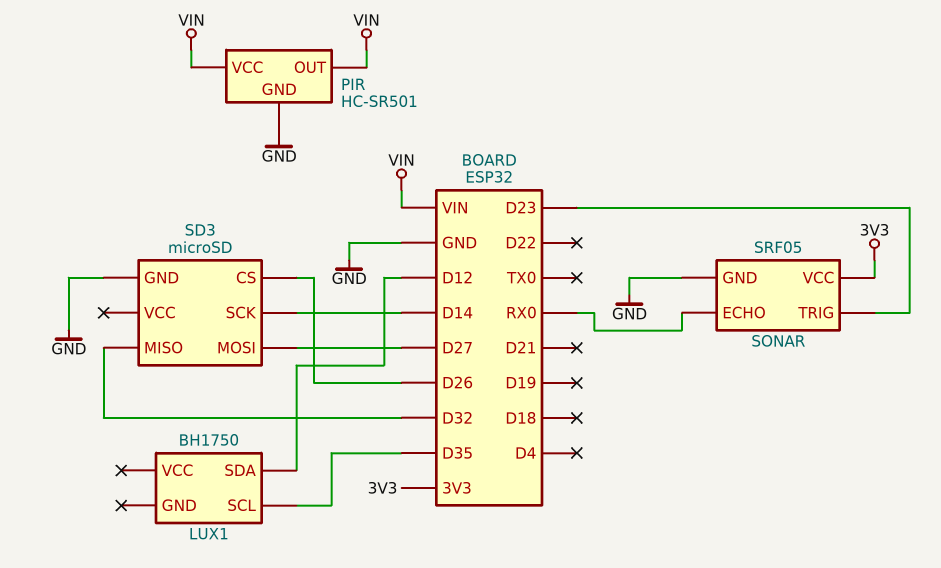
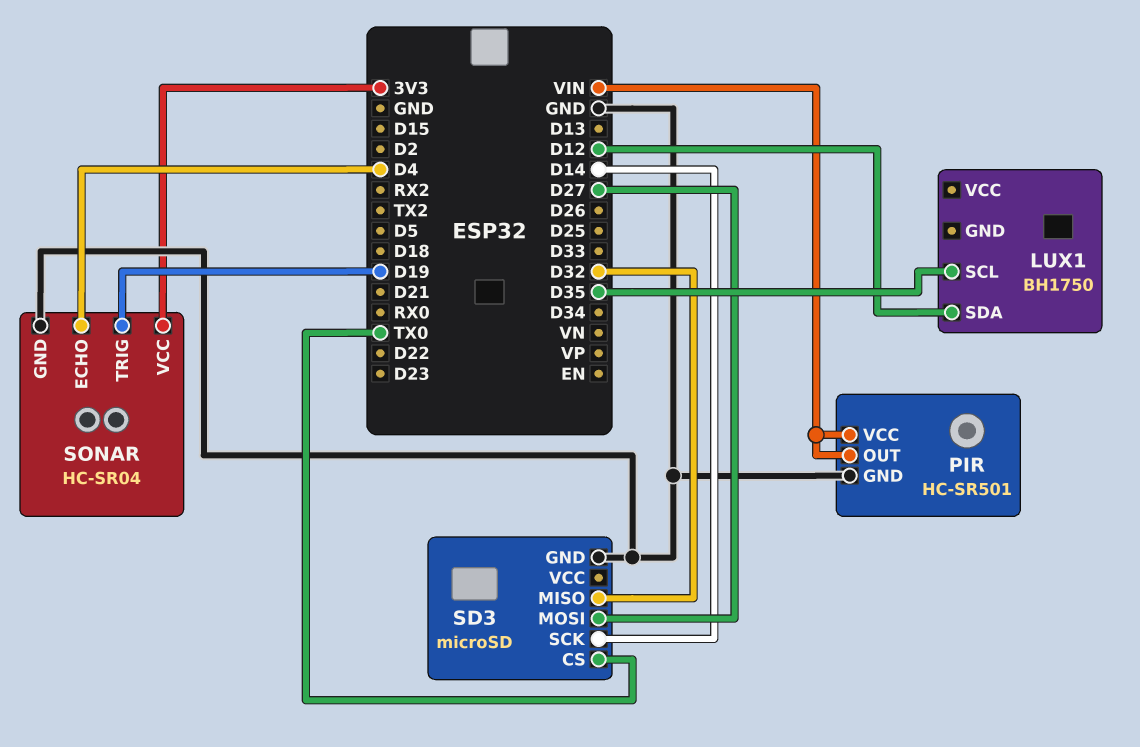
SD3 pin CS: D26 -> TX0
SONAR: SRF05 -> HC-SR04
SONAR pin ECHO: RX0 -> D4
SONAR pin TRIG: D23 -> D19

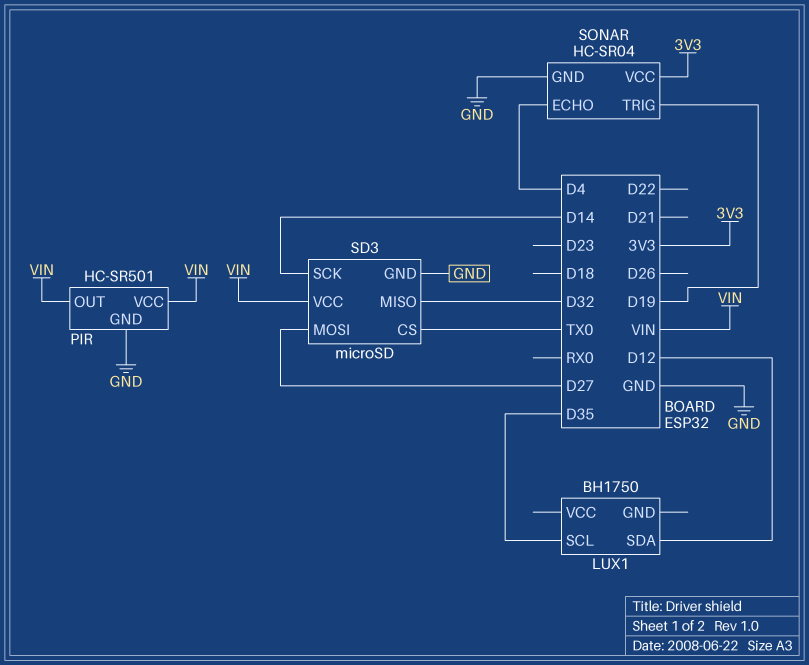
SD3 pin VCC: none -> VIN

